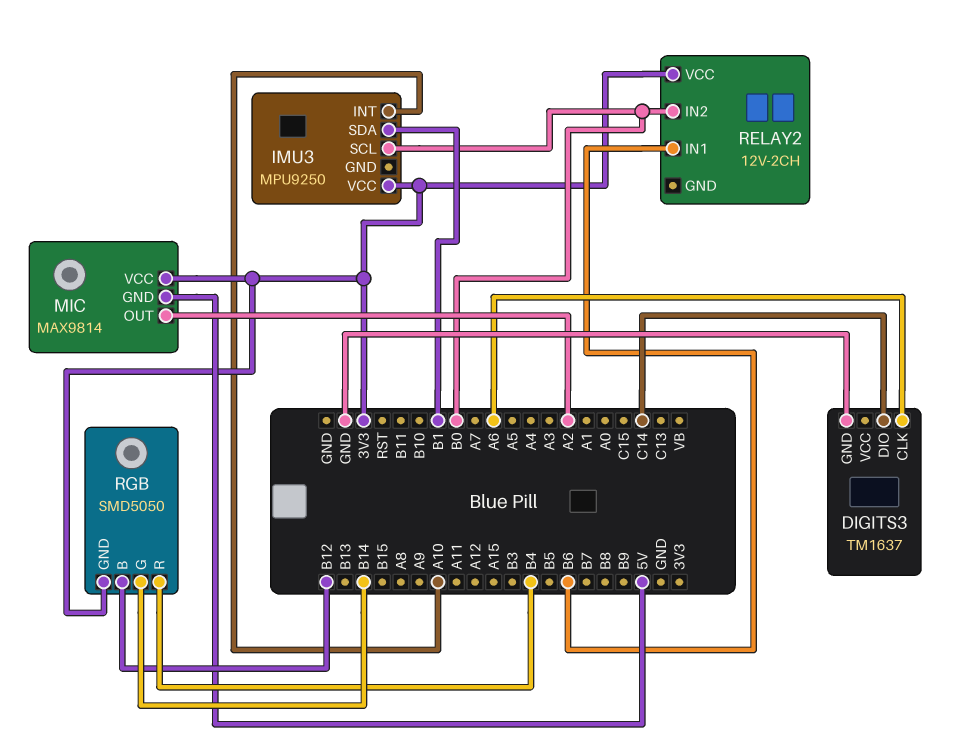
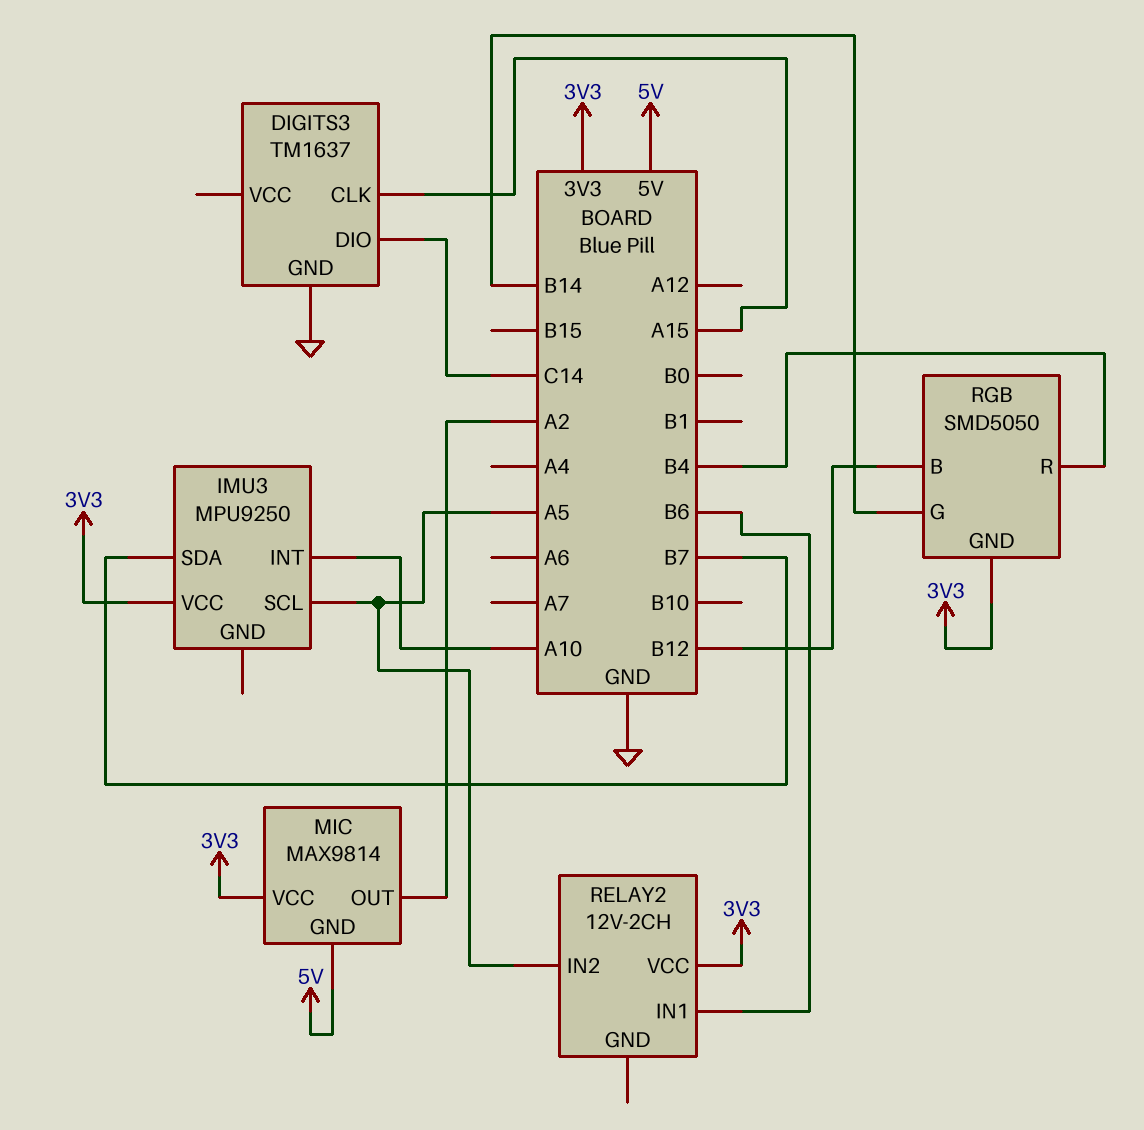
DIGITS3 pin CLK: A6 -> A15
IMU3 pin SCL: B0 -> A5
IMU3 pin SDA: B1 -> B7
RELAY2 pin IN2: B0 -> A5

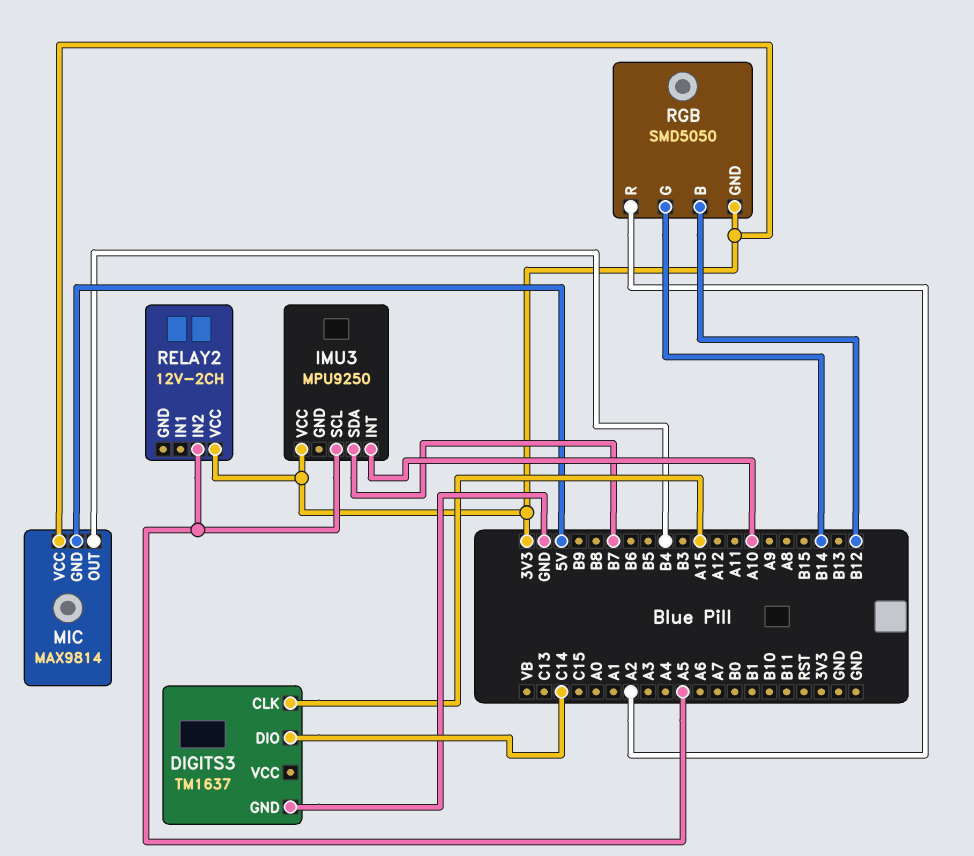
MIC pin OUT: A2 -> B4
RELAY2 pin IN1: B6 -> none
RGB pin R: B4 -> A2

